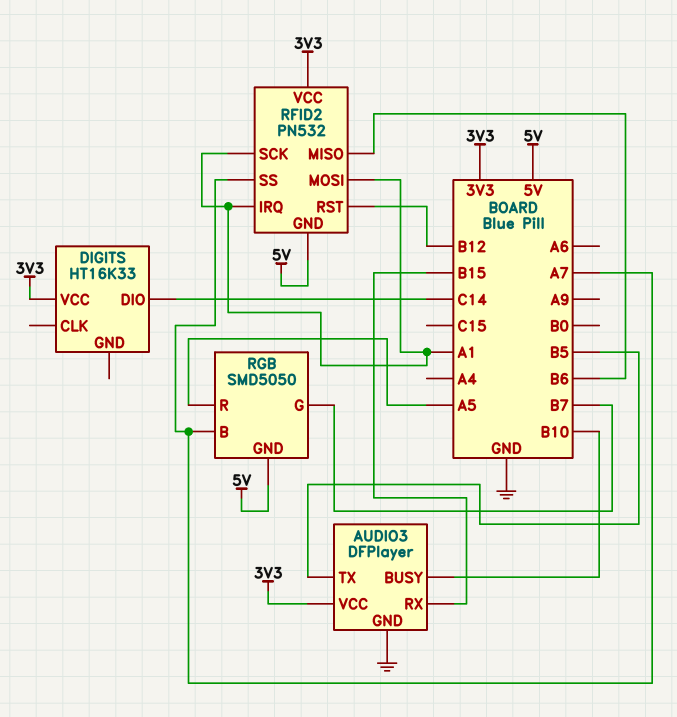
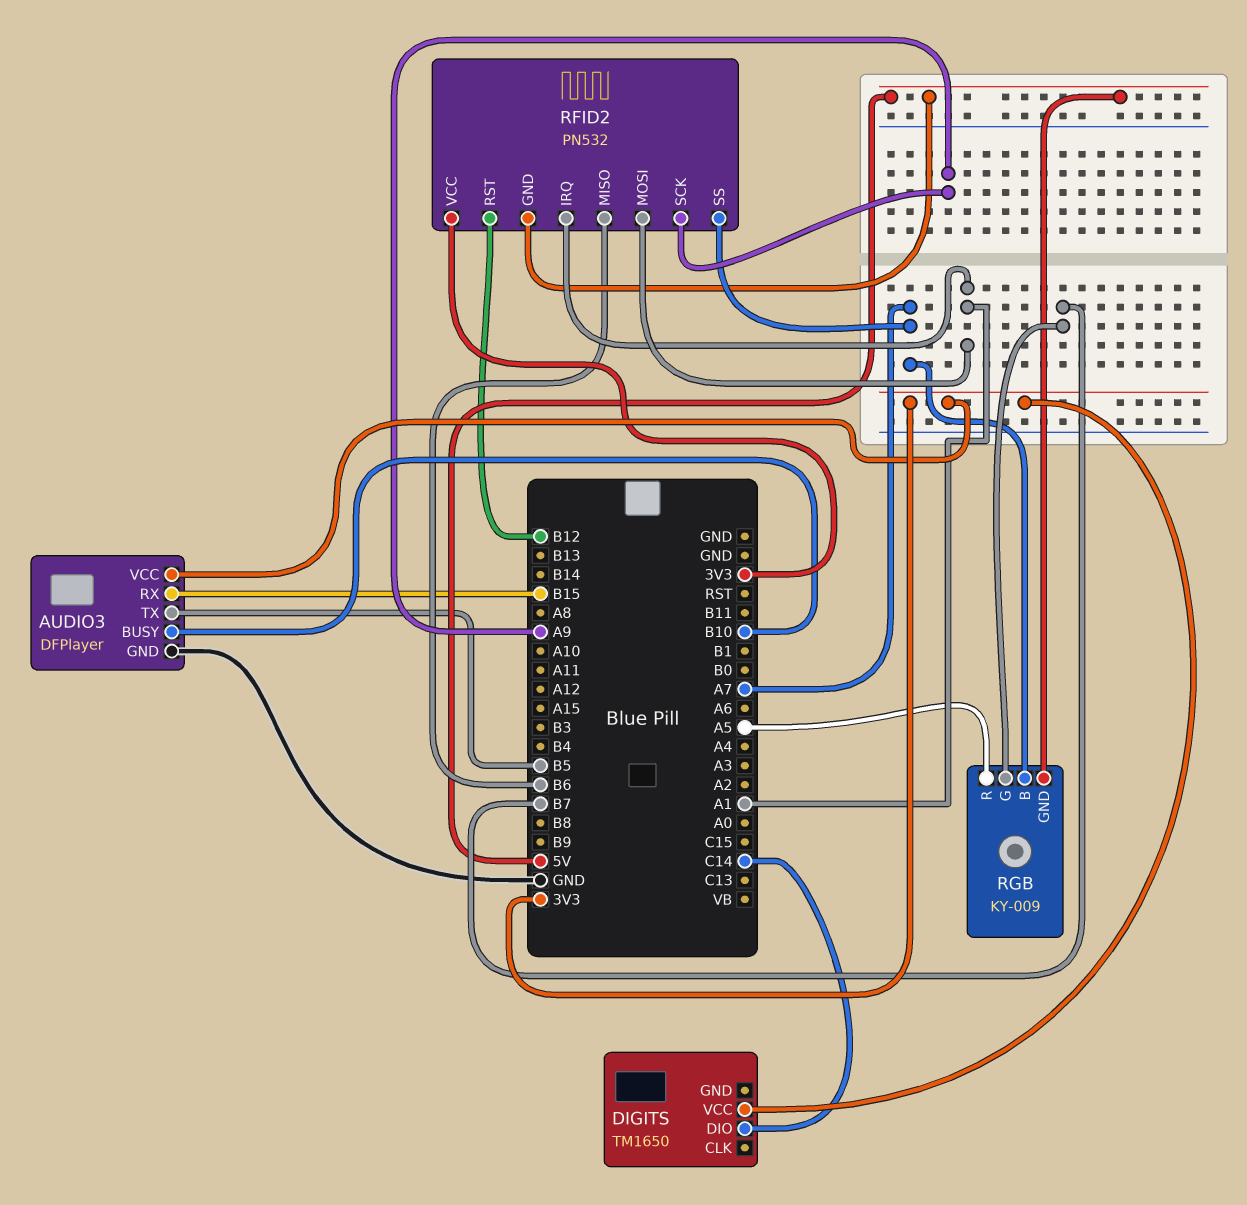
DIGITS: HT16K33 -> TM1650
RFID2 pin SCK: A1 -> A9
RGB: SMD5050 -> KY-009

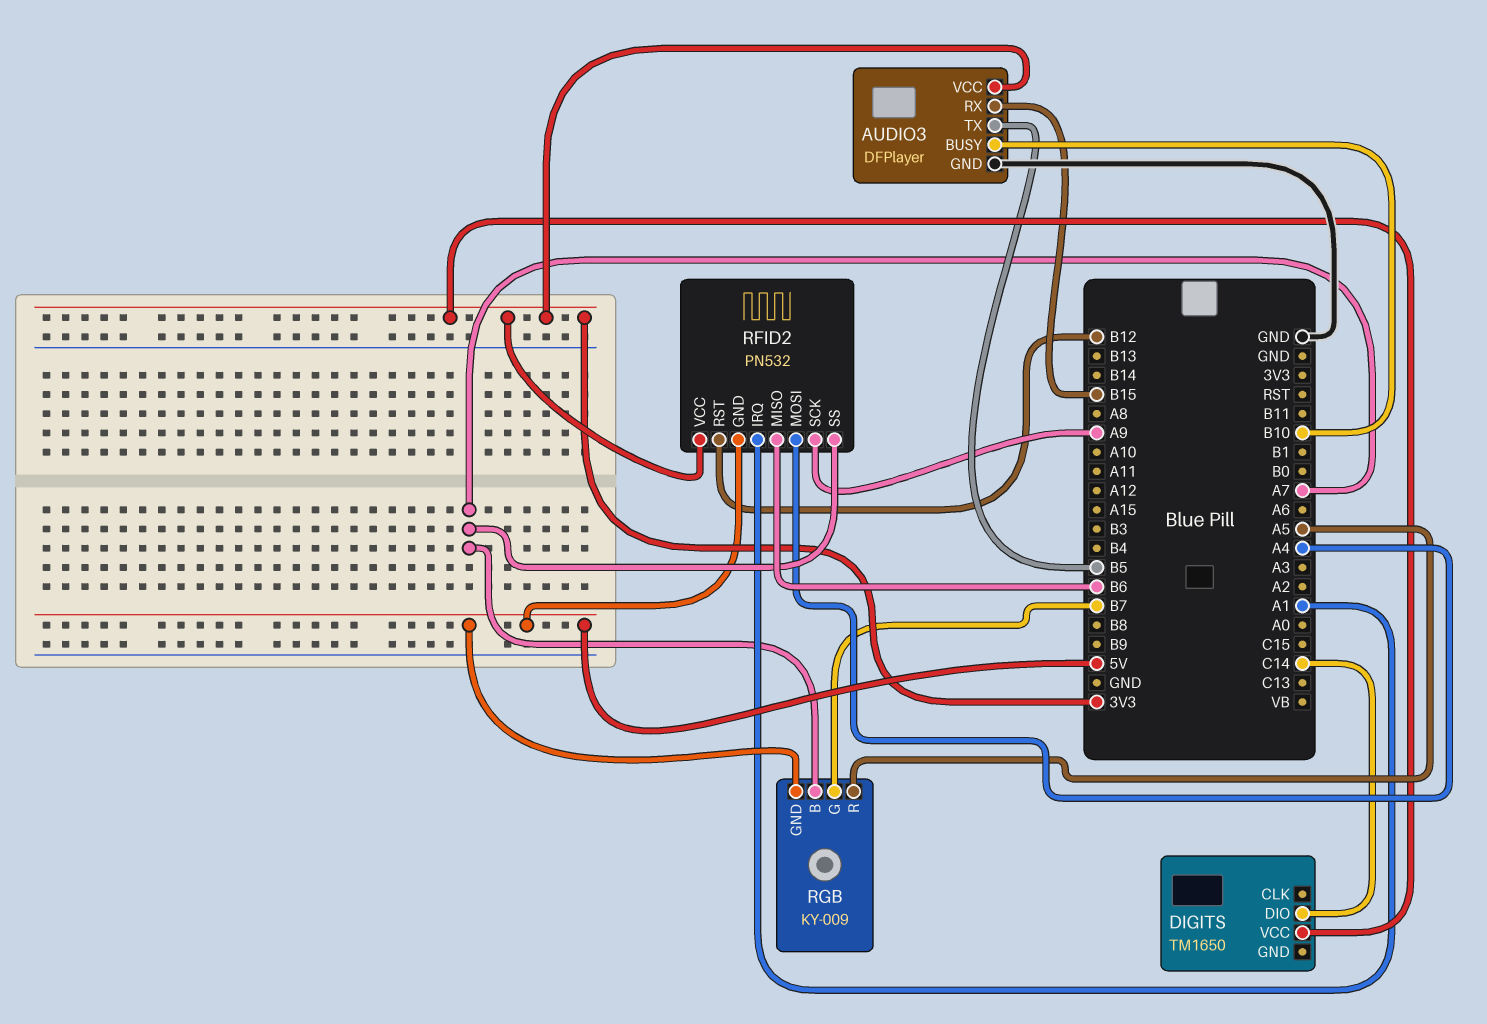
RFID2 pin MOSI: A1 -> A4

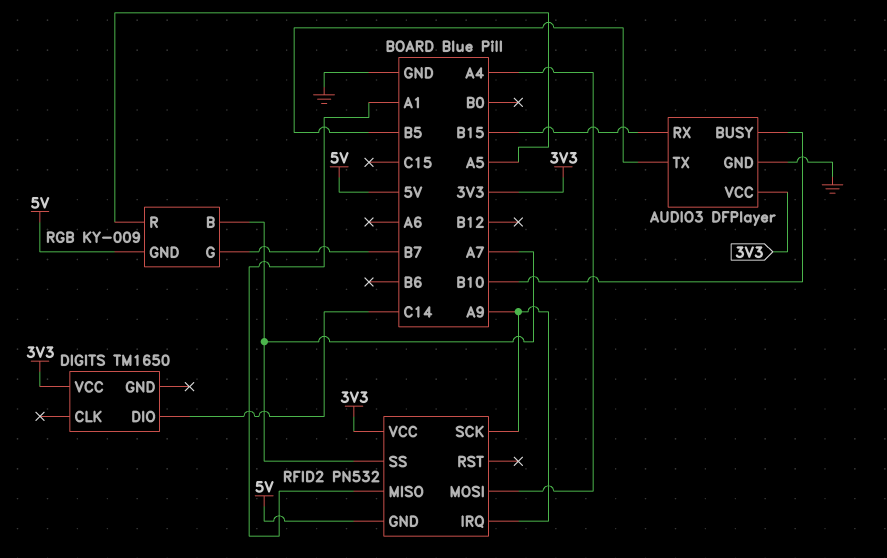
RFID2 pin IRQ: A1 -> A9
RFID2 pin MISO: B6 -> A1
RFID2 pin RST: B12 -> none

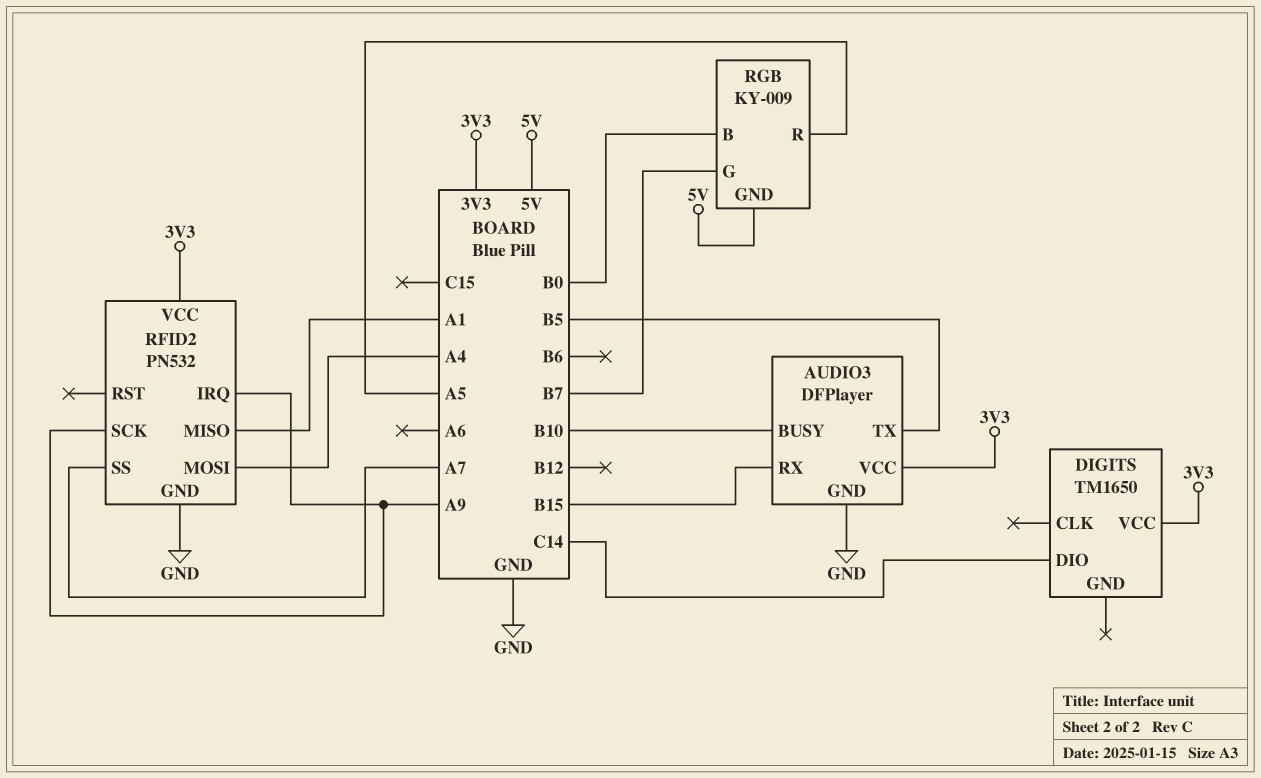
RFID2 pin GND: 5V -> GND
RGB pin B: A7 -> B0

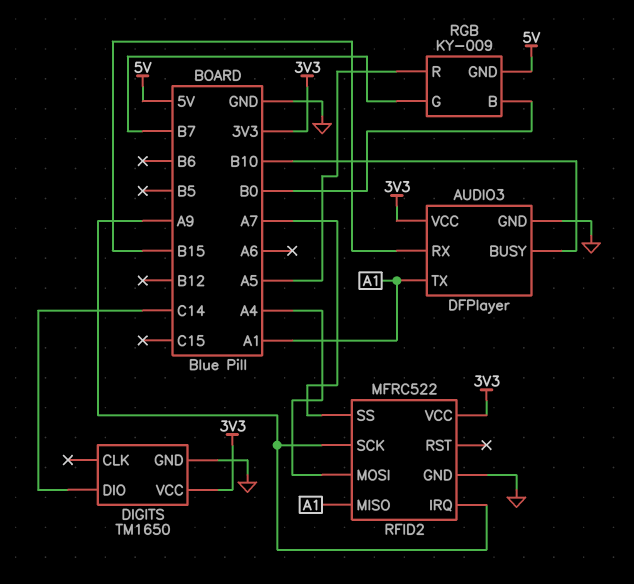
AUDIO3 pin TX: B5 -> A1
DIGITS pin GND: none -> GND
RFID2: PN532 -> MFRC522

